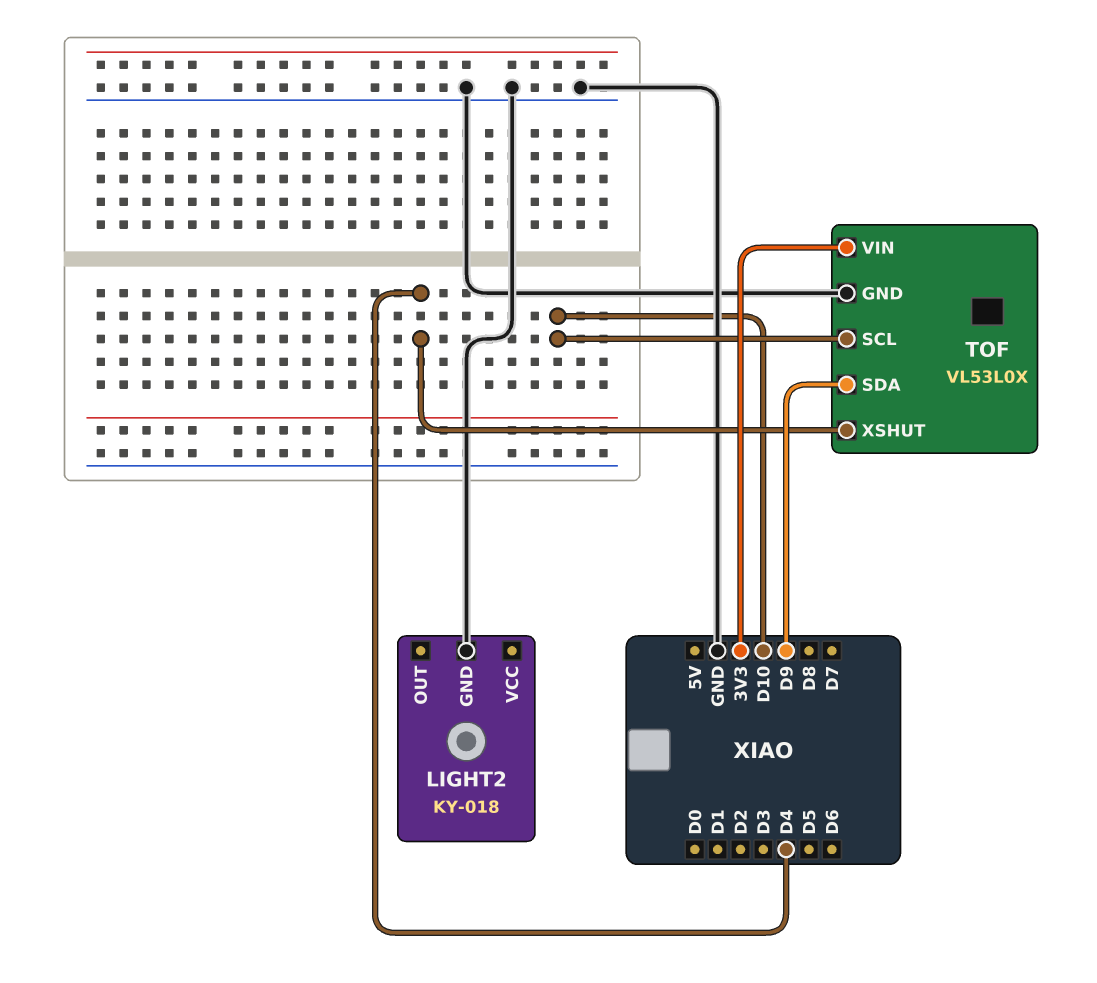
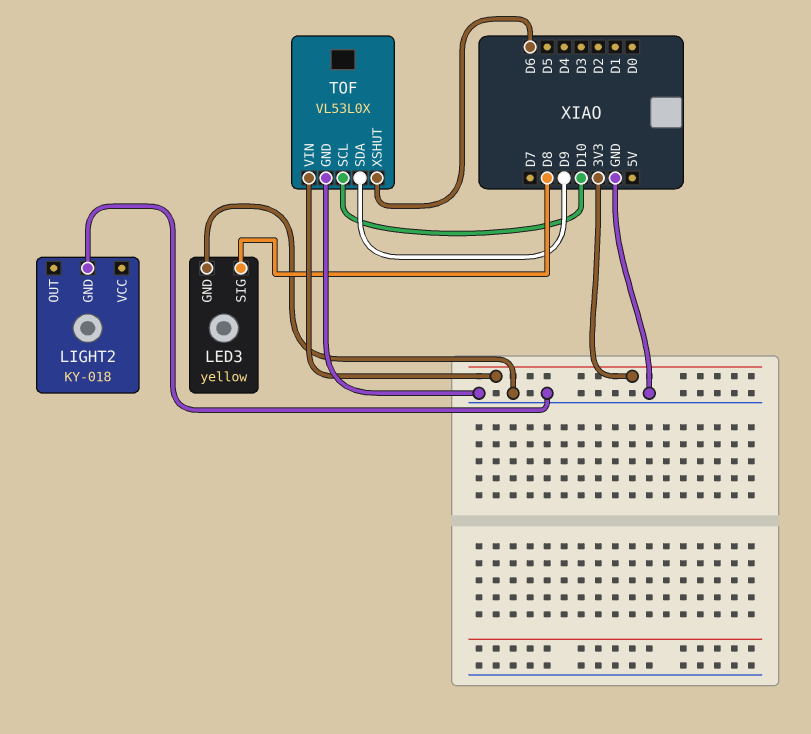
LED3: none -> yellow
LED3 pin GND: none -> GND
LED3 pin SIG: none -> D8
TOF pin XSHUT: D4 -> D6

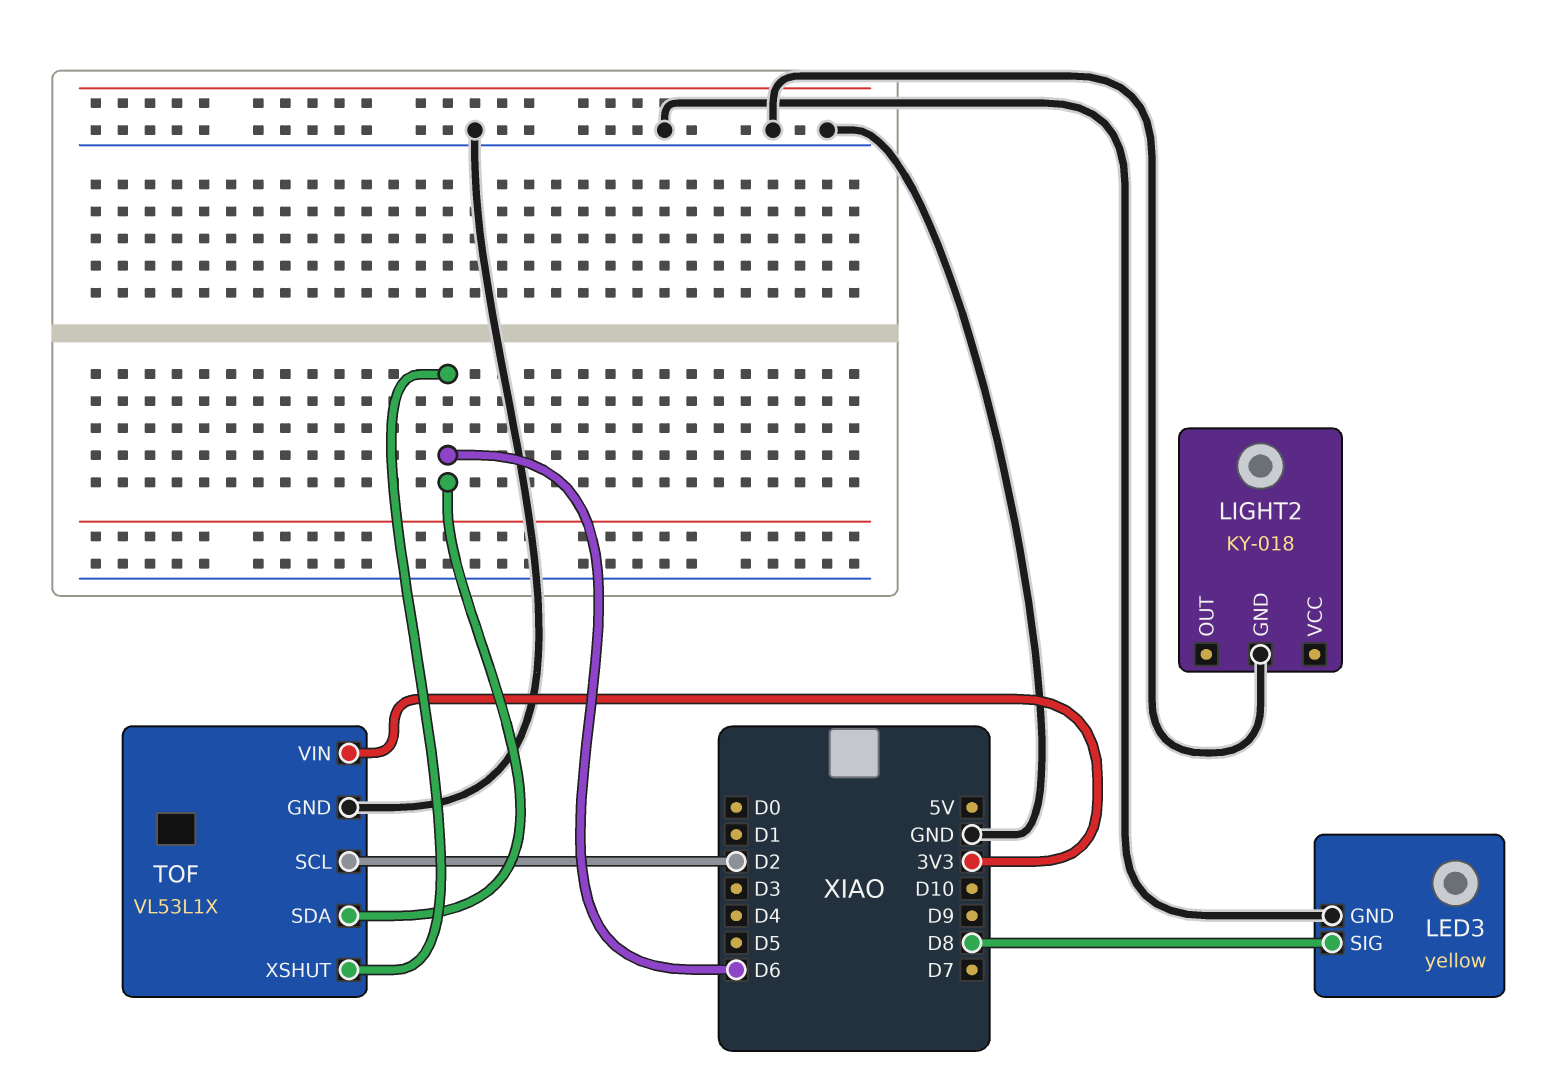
TOF: VL53L0X -> VL53L1X
TOF pin SCL: D10 -> D2
TOF pin SDA: D9 -> D6

